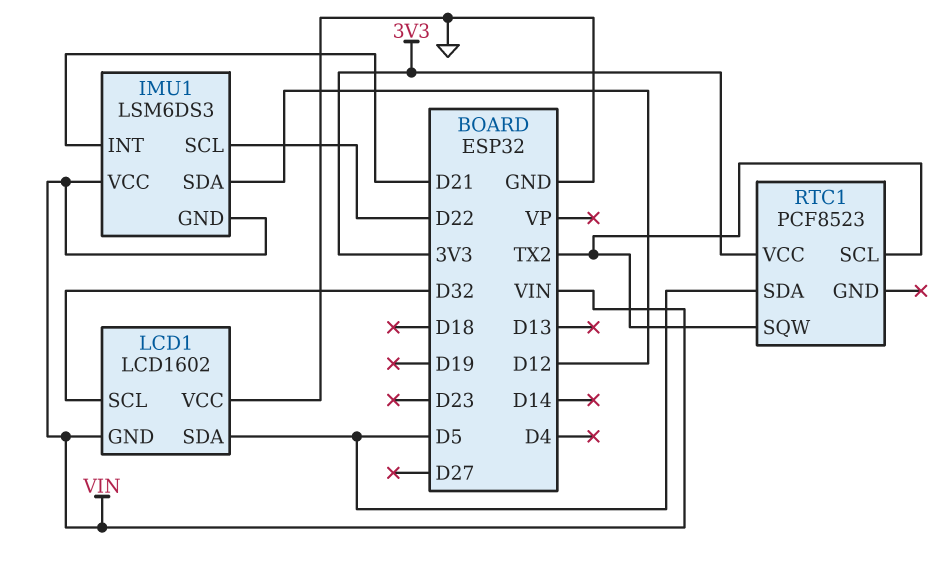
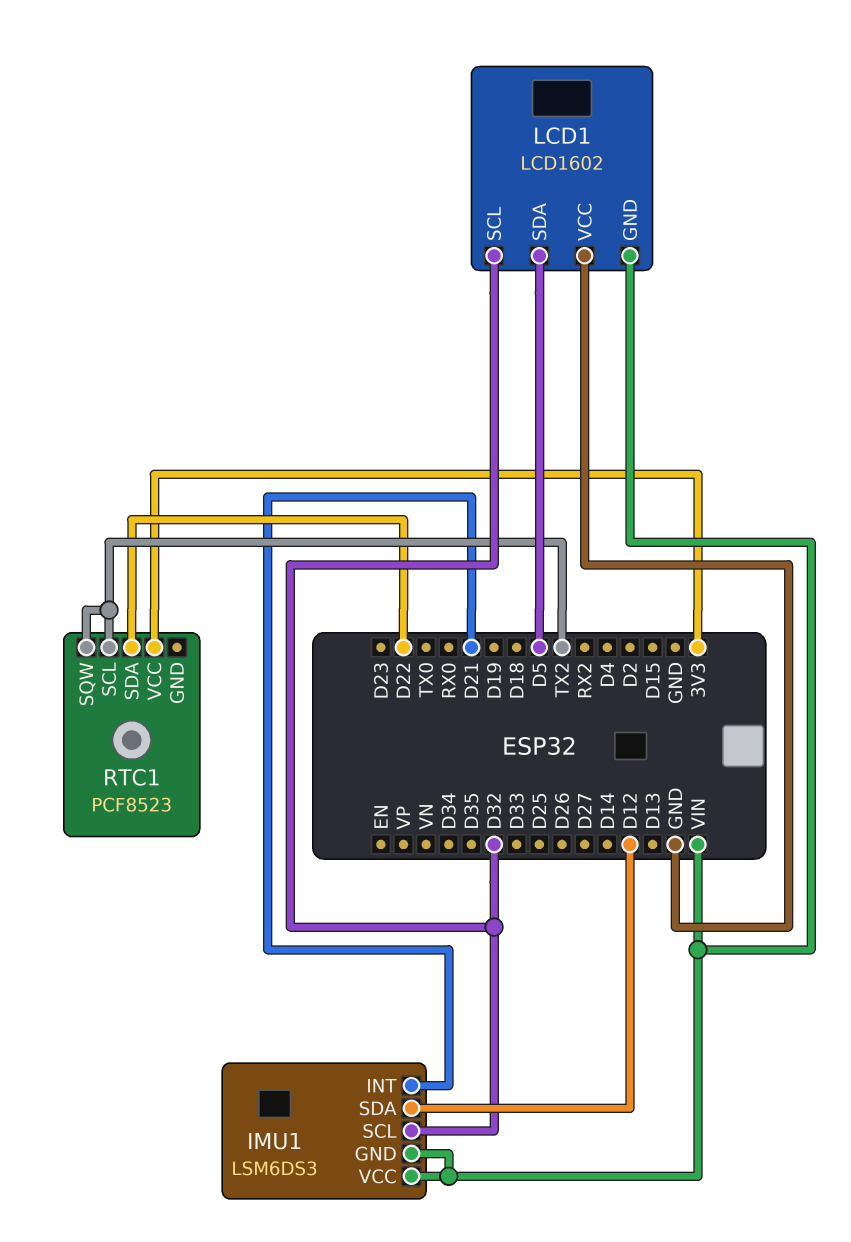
IMU1 pin SCL: D22 -> D32
RTC1 pin SDA: D5 -> D22

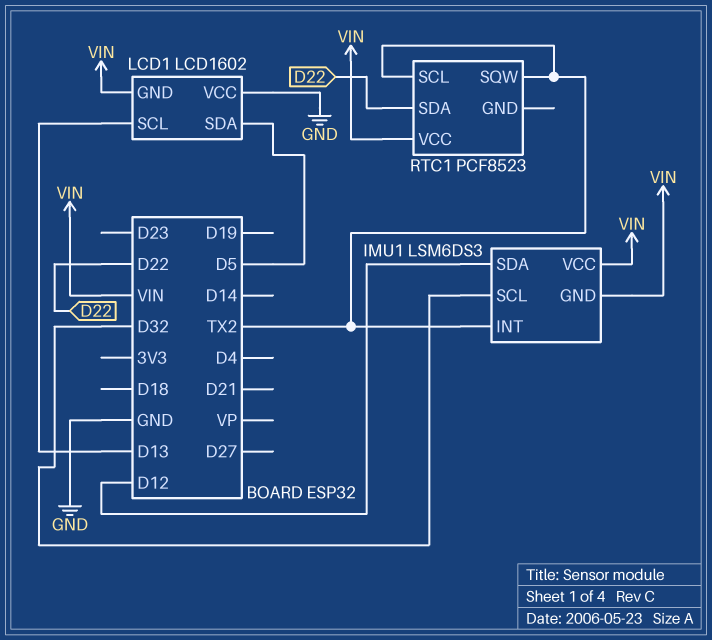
IMU1 pin INT: D21 -> TX2
LCD1 pin SCL: D32 -> D13
RTC1 pin VCC: 3V3 -> VIN

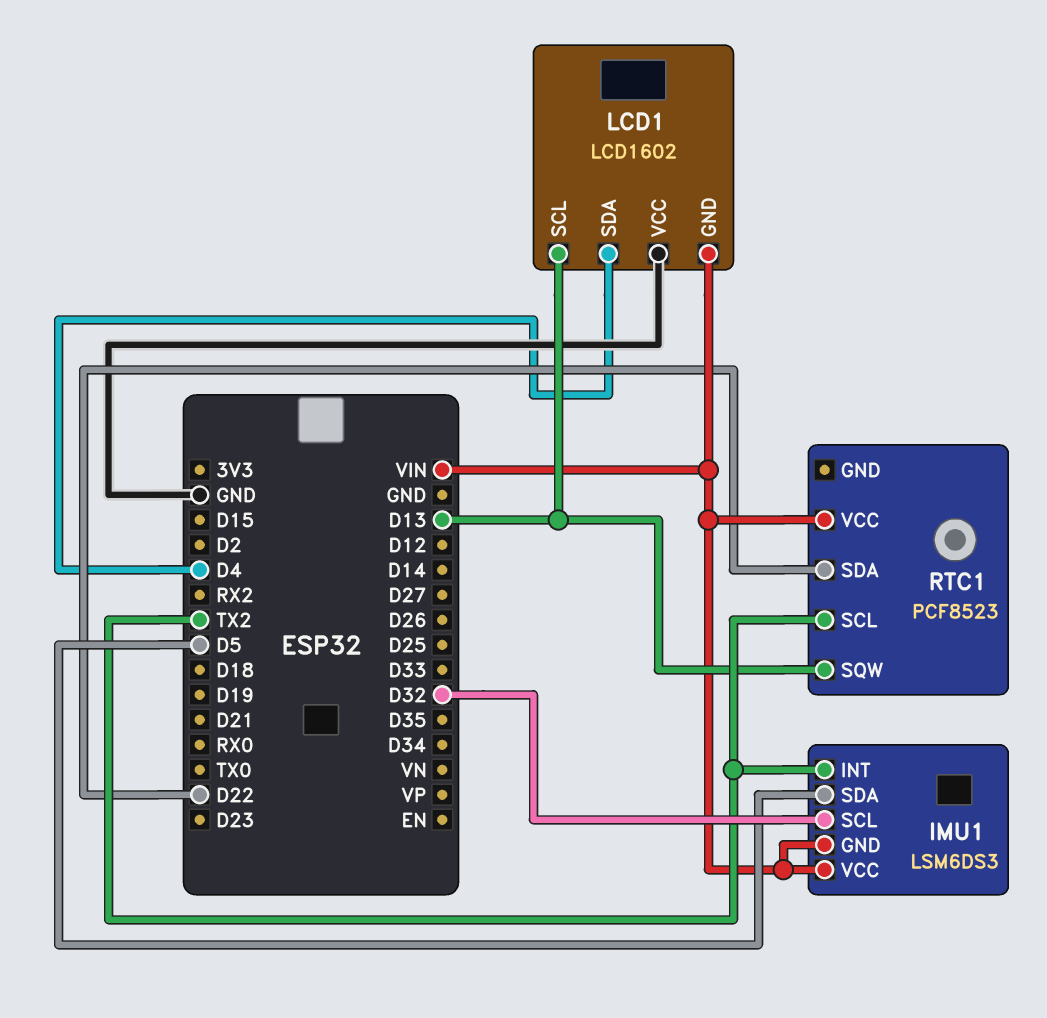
IMU1 pin SDA: D12 -> D5
LCD1 pin SDA: D5 -> D4
RTC1 pin SQW: TX2 -> D13

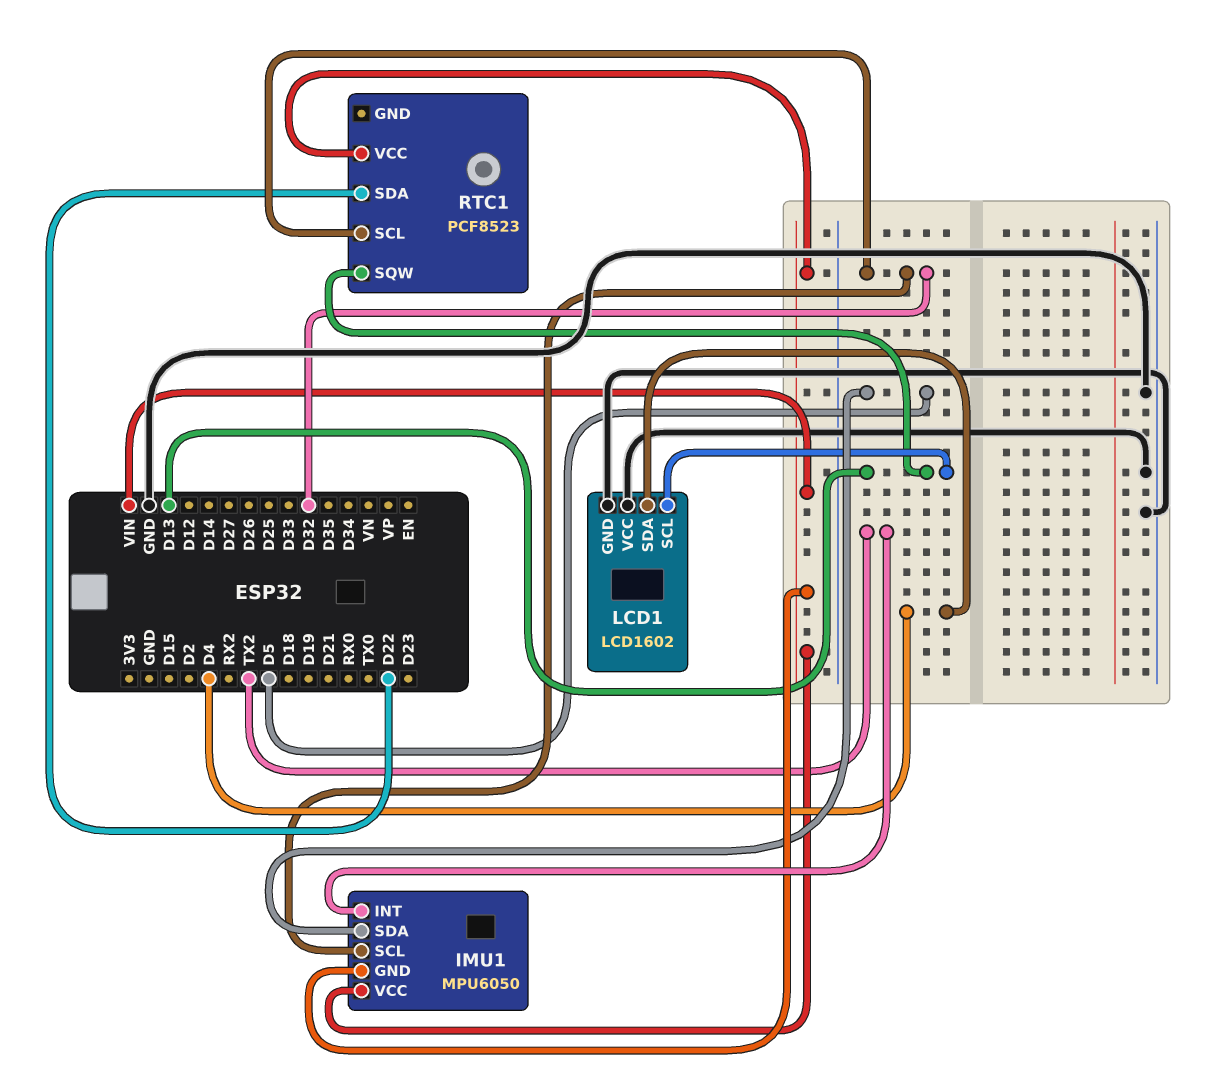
IMU1: LSM6DS3 -> MPU6050
LCD1 pin GND: VIN -> GND
RTC1 pin SCL: TX2 -> D32

